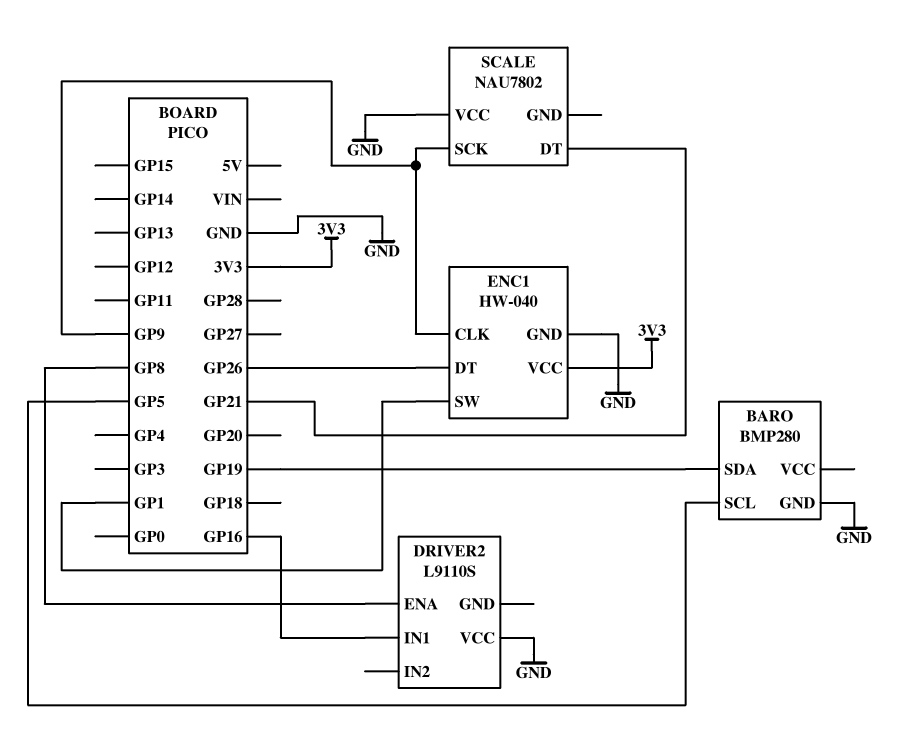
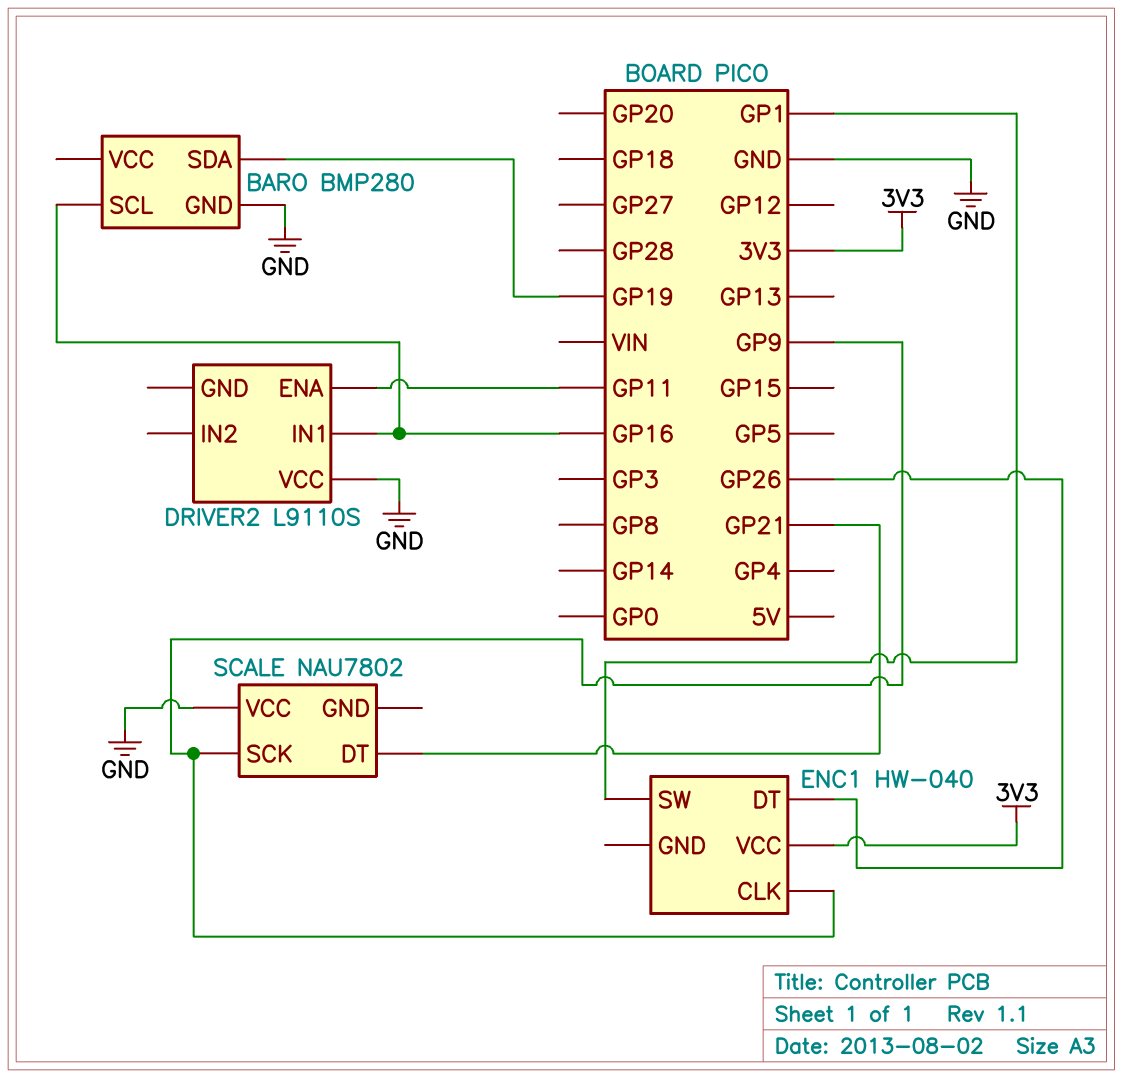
BARO pin SCL: GP5 -> GP16
DRIVER2 pin ENA: GP8 -> GP11
ENC1 pin GND: GND -> none

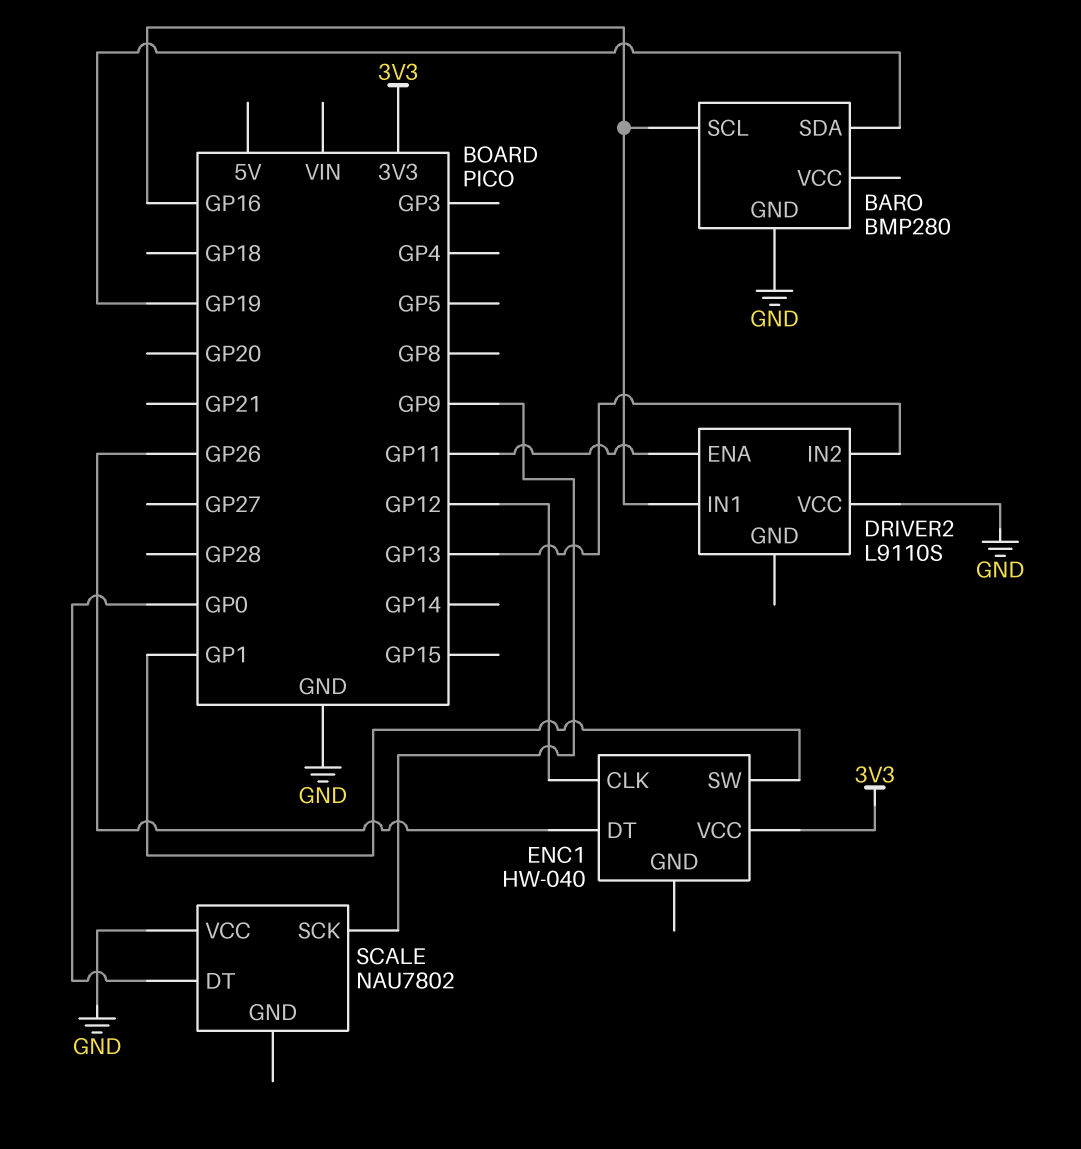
DRIVER2 pin IN2: none -> GP13
ENC1 pin CLK: GP9 -> GP12
SCALE pin DT: GP21 -> GP0

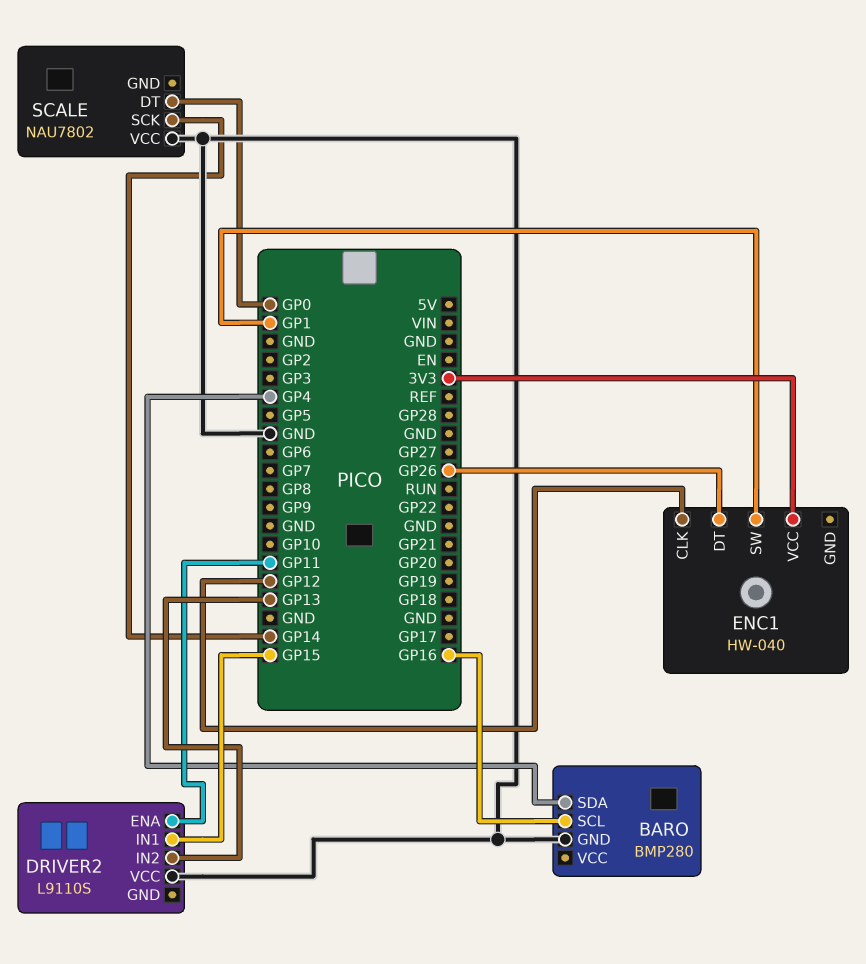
BARO pin SDA: GP19 -> GP4
DRIVER2 pin IN1: GP16 -> GP15
SCALE pin SCK: GP9 -> GP14

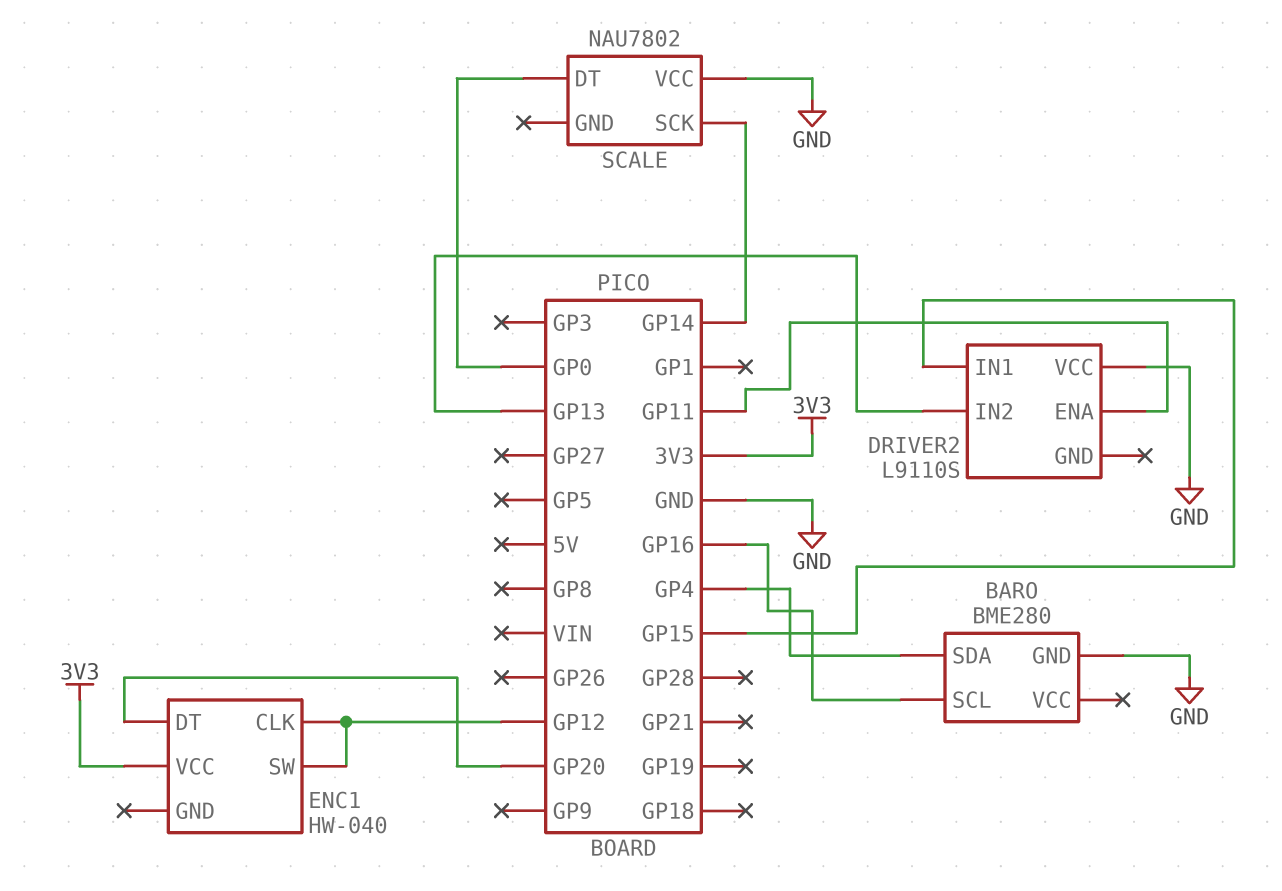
BARO: BMP280 -> BME280
ENC1 pin DT: GP26 -> GP20
ENC1 pin SW: GP1 -> GP12

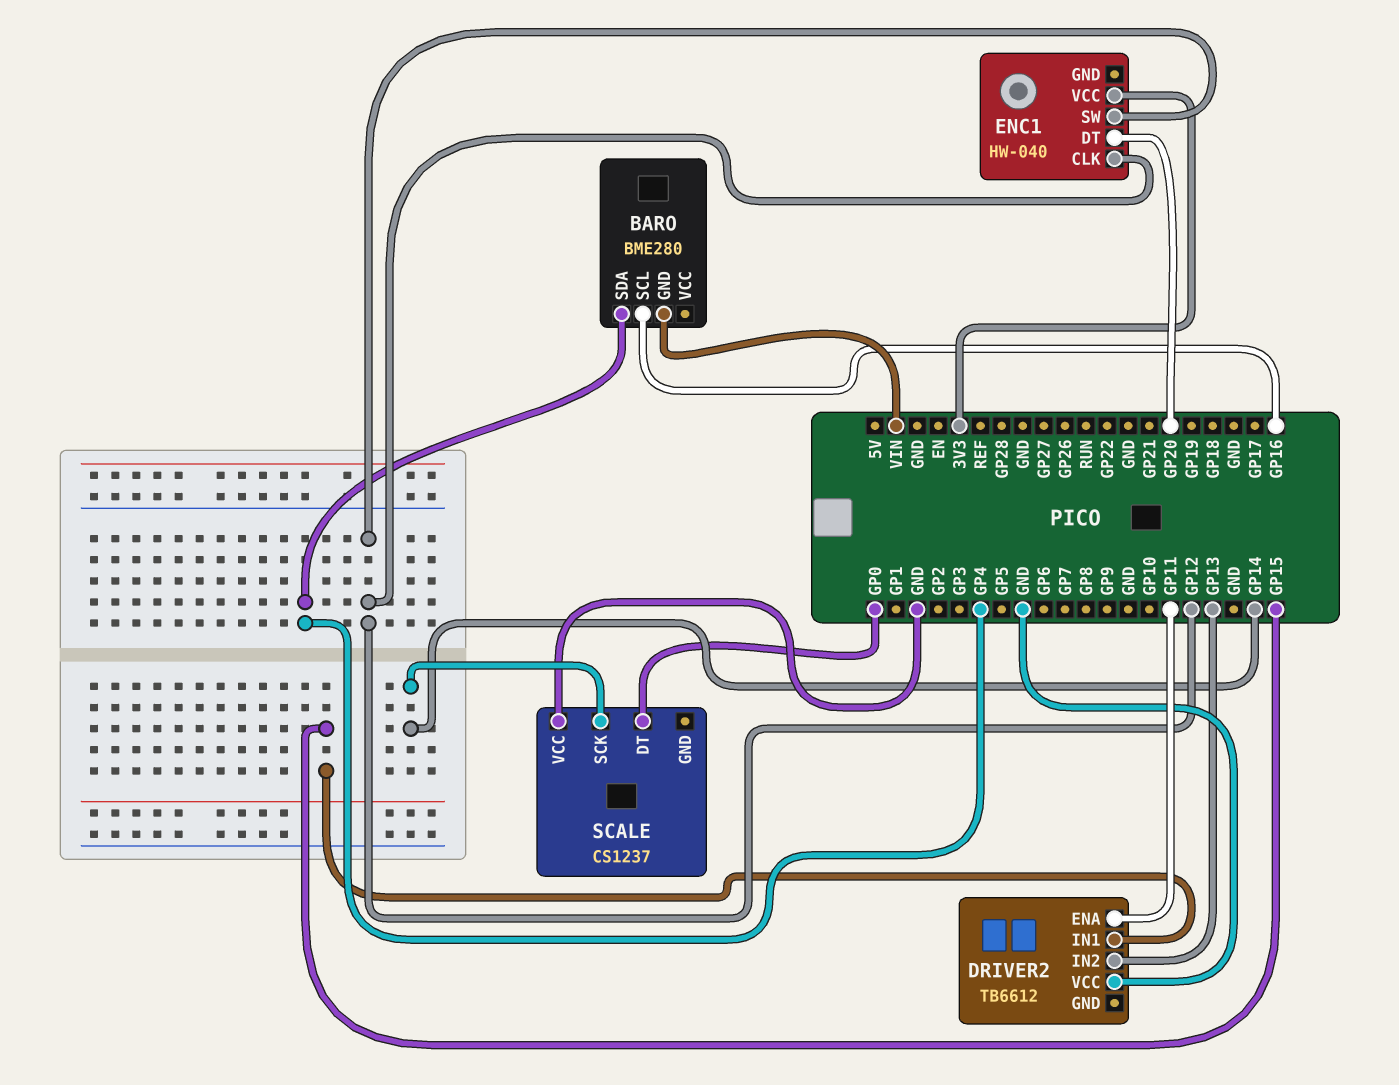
BARO pin GND: GND -> VIN
DRIVER2: L9110S -> TB6612
SCALE: NAU7802 -> CS1237

